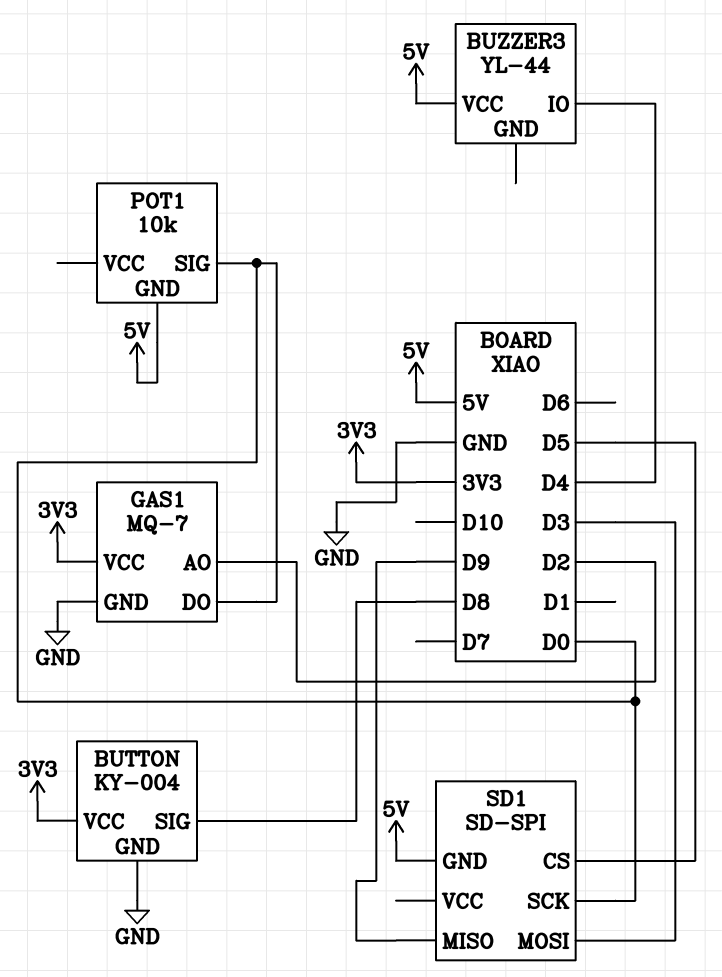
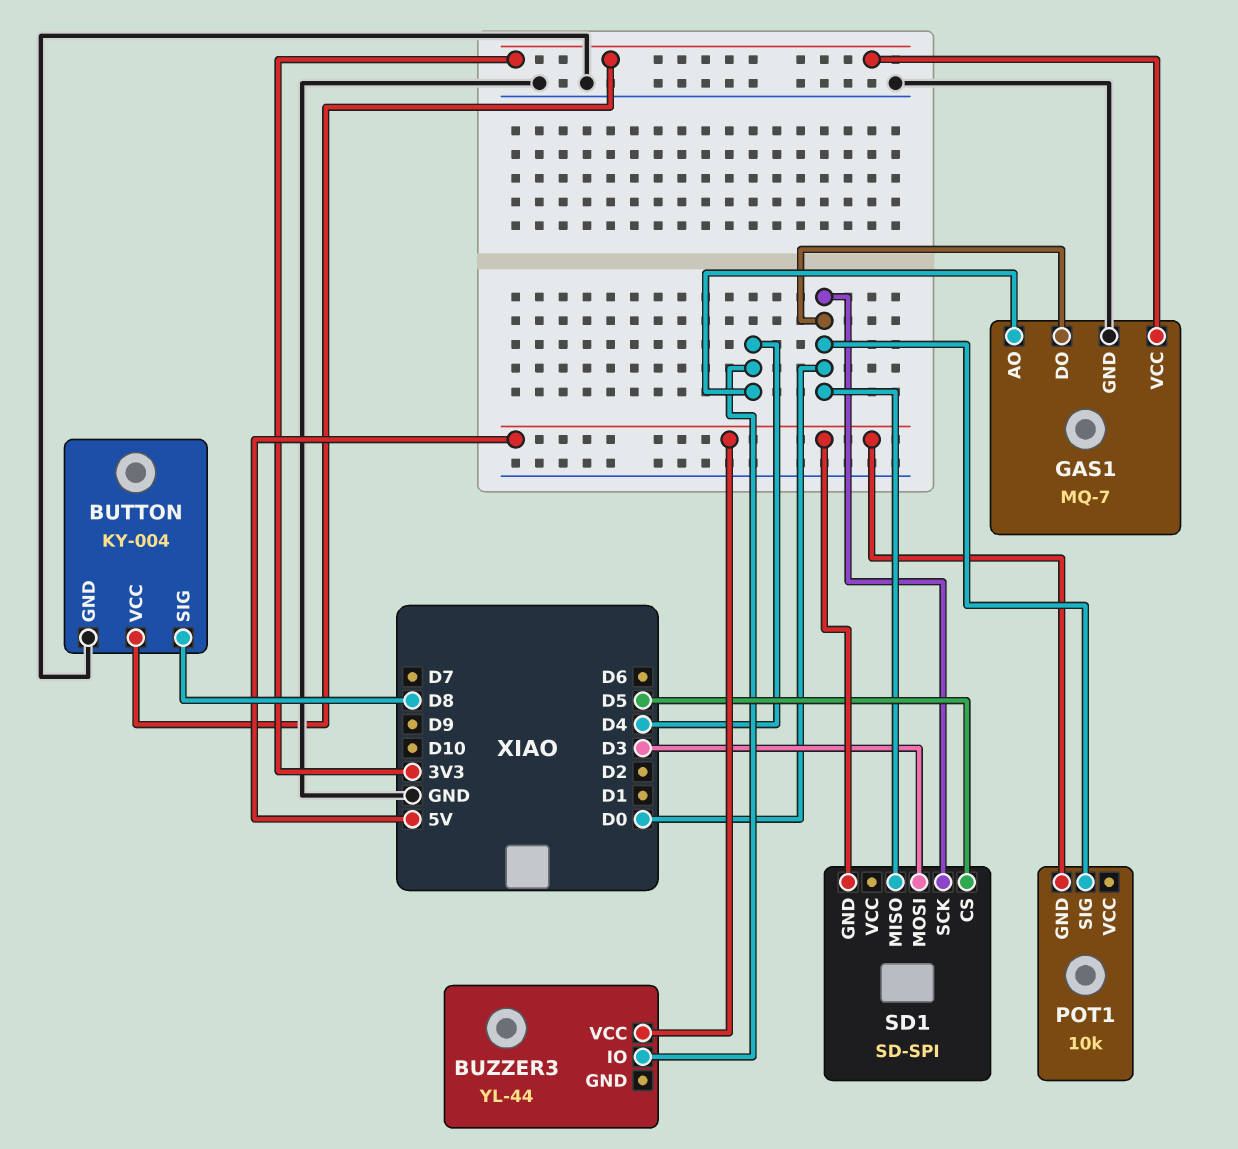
GAS1 pin AO: D2 -> D4
SD1 pin MISO: D9 -> D0

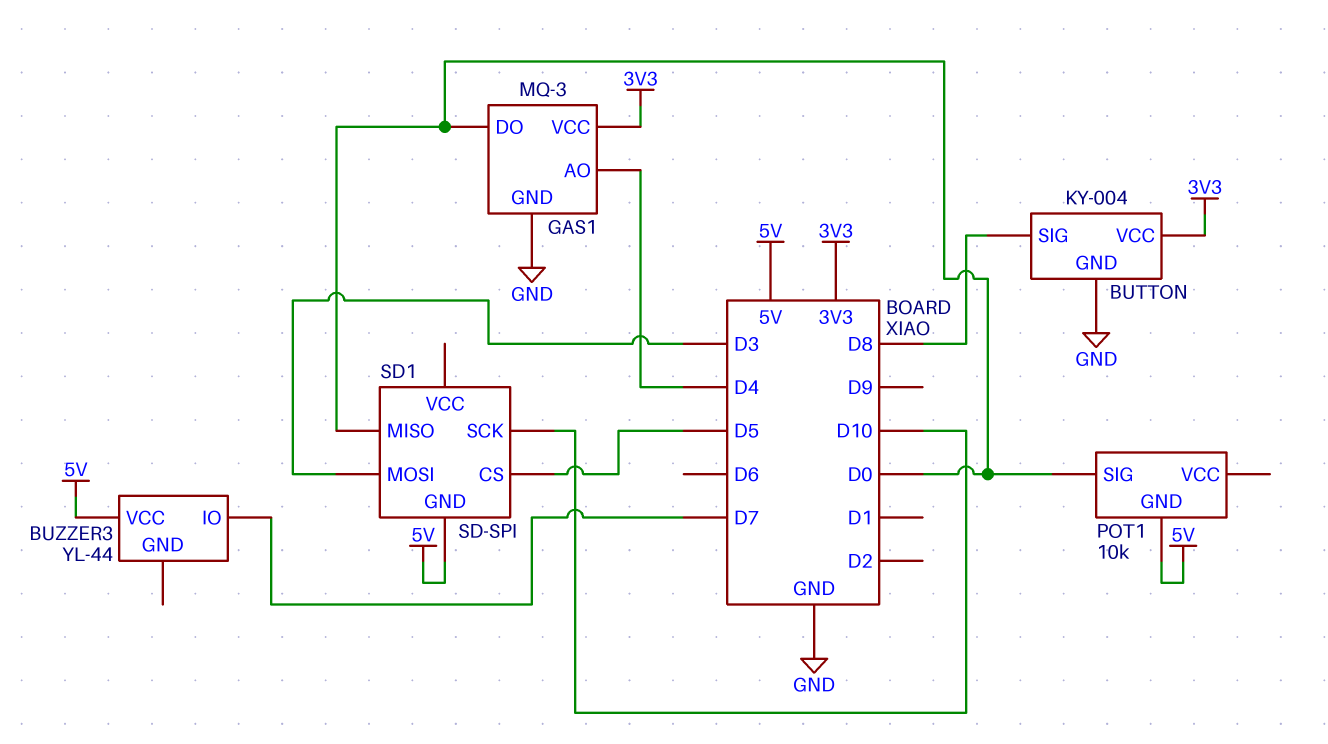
BUZZER3 pin IO: D4 -> D7
GAS1: MQ-7 -> MQ-3
SD1 pin SCK: D0 -> D10

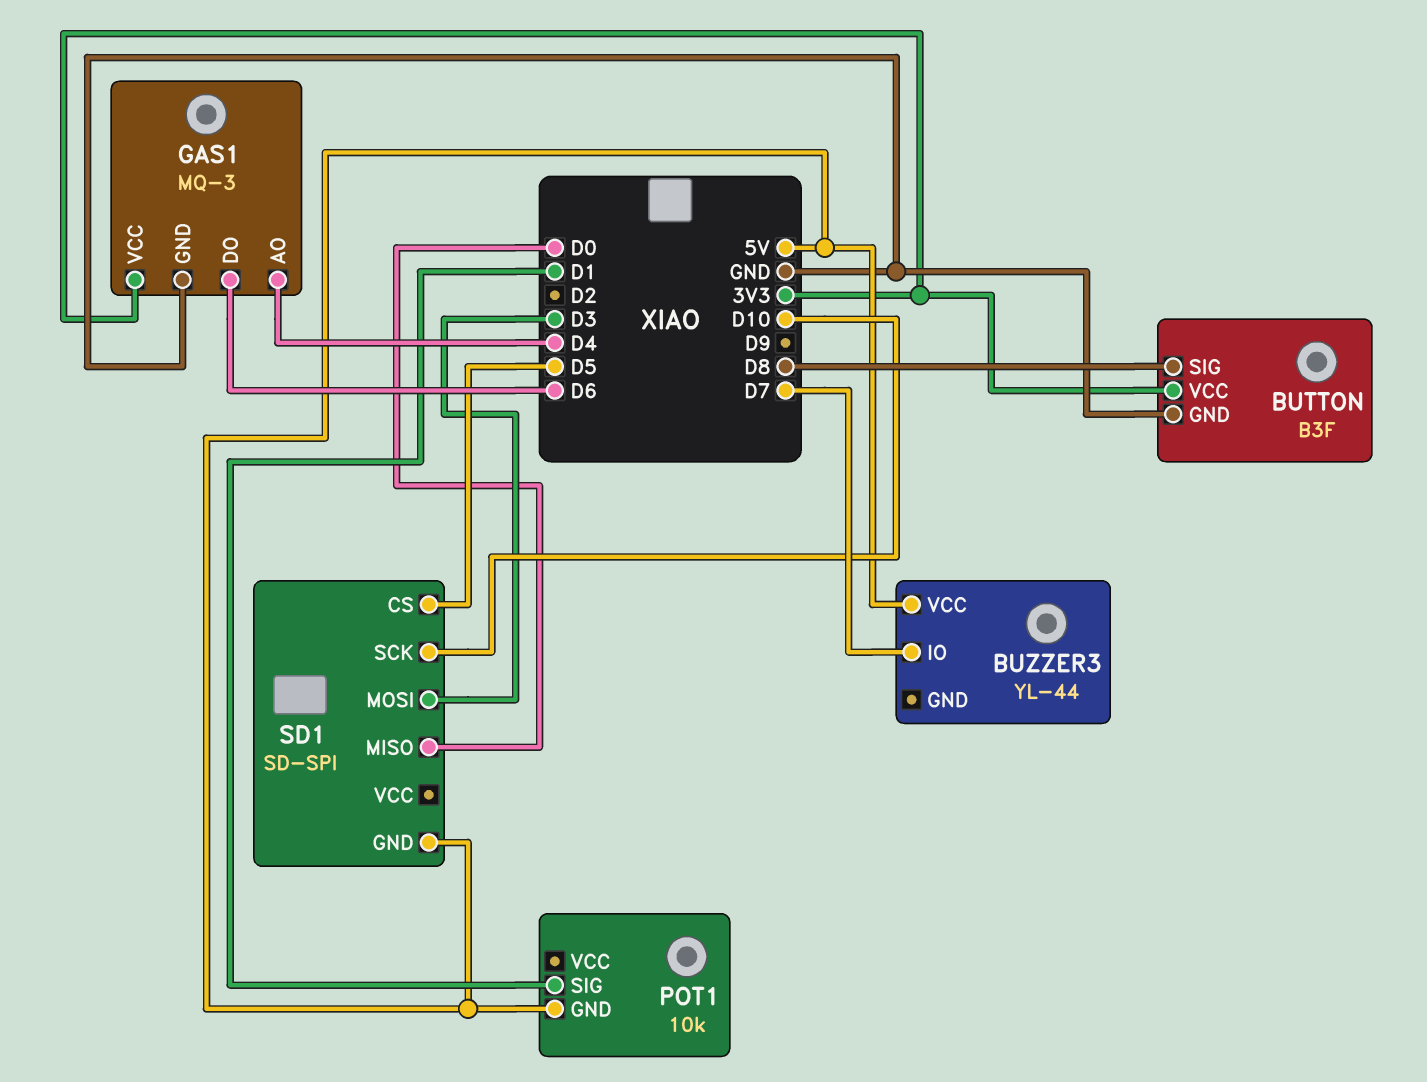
BUTTON: KY-004 -> B3F
GAS1 pin DO: D0 -> D6
POT1 pin SIG: D0 -> D1

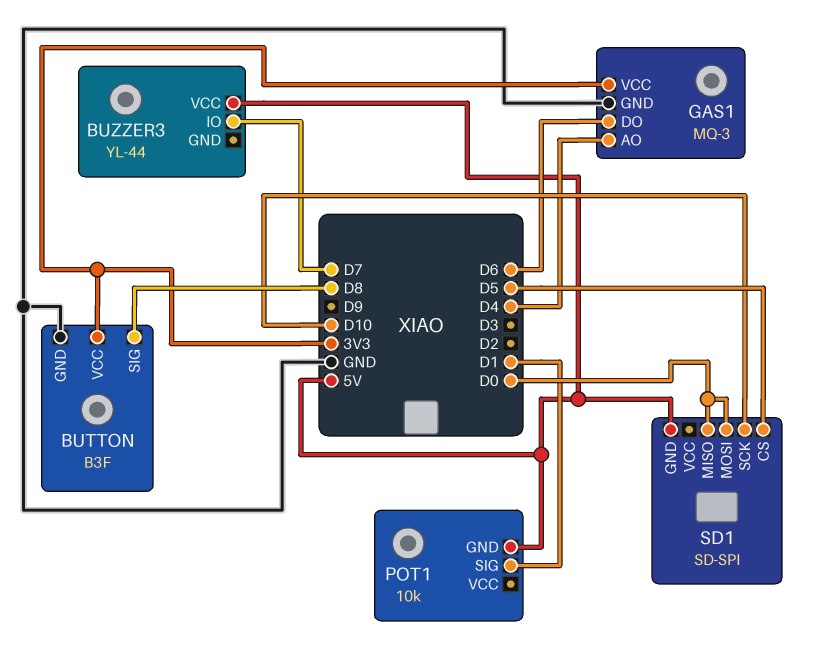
SD1 pin MOSI: D3 -> D0

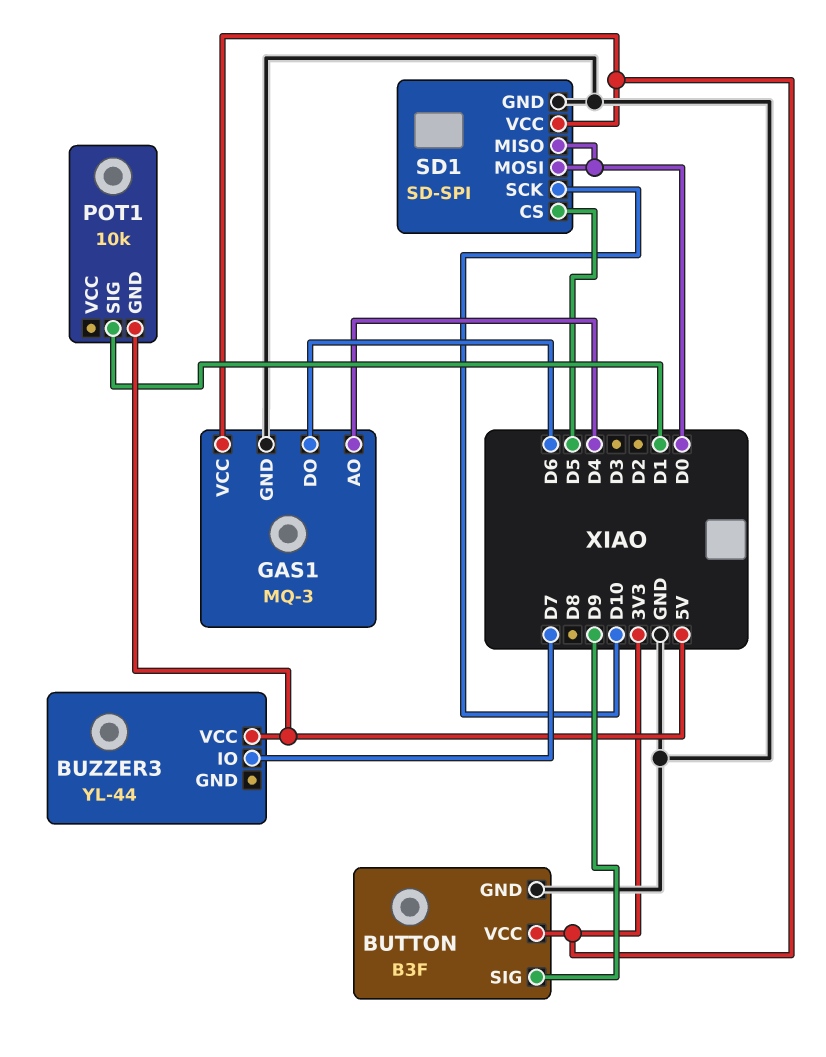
BUTTON pin SIG: D8 -> D9
SD1 pin GND: 5V -> GND
SD1 pin VCC: none -> 3V3

